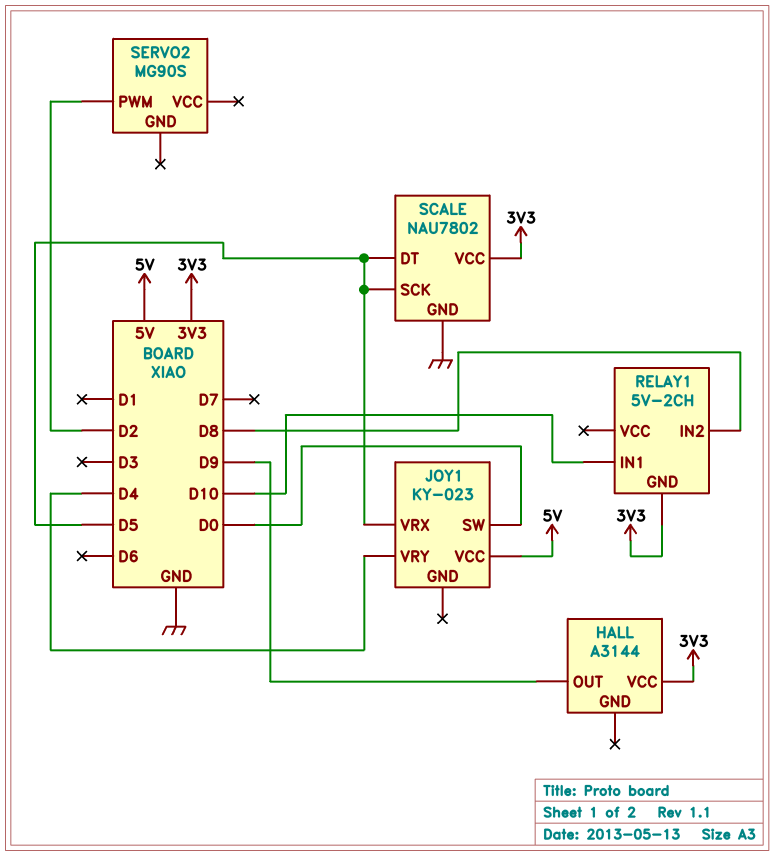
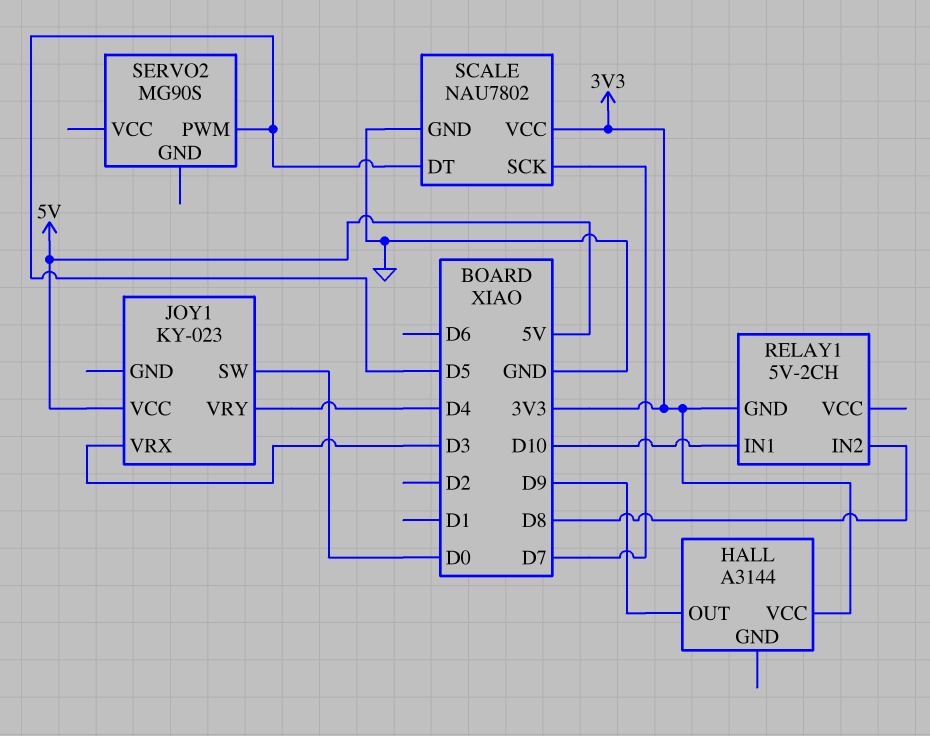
JOY1 pin VRX: D5 -> D3
SCALE pin SCK: D5 -> D7
SERVO2 pin PWM: D2 -> D5

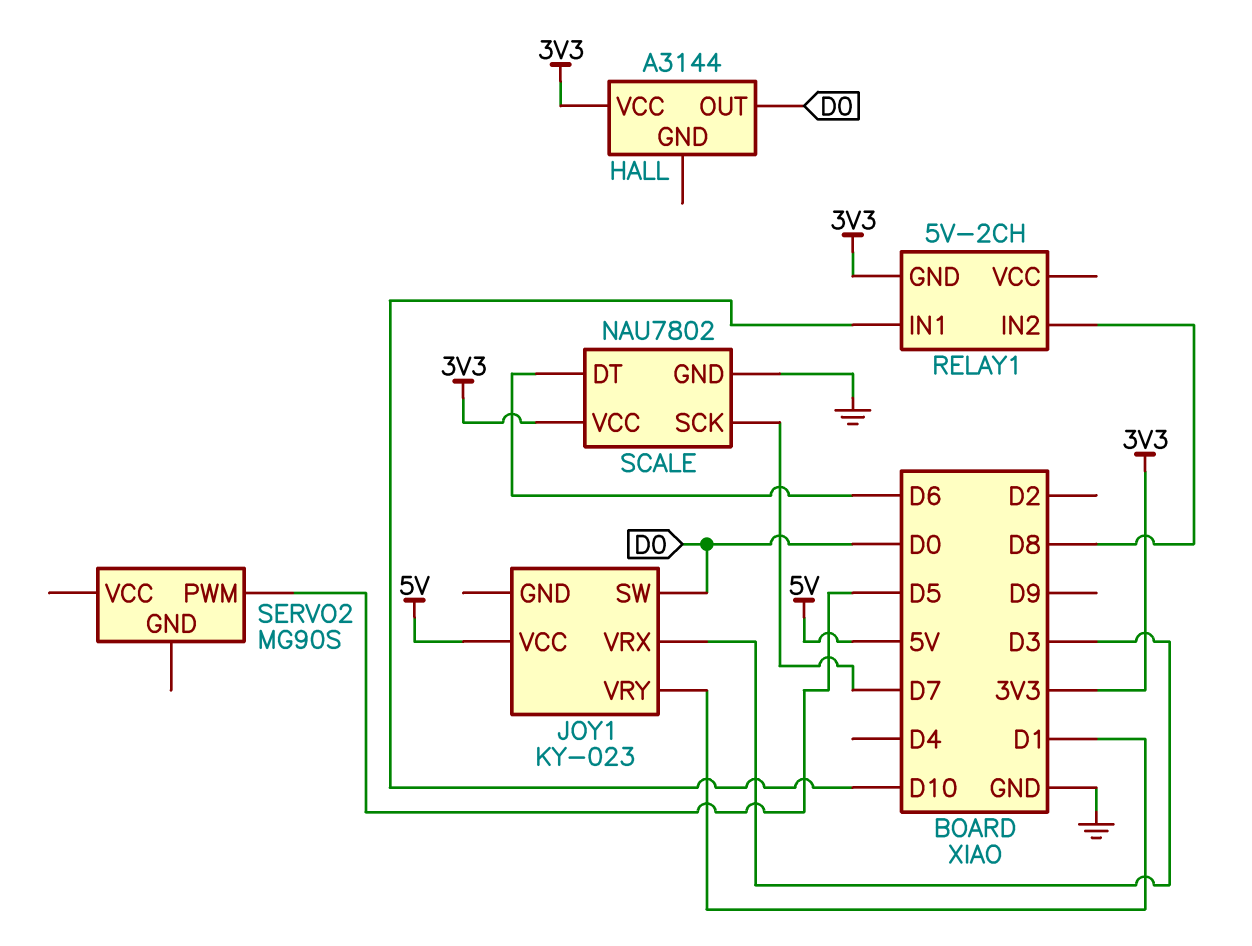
HALL pin OUT: D9 -> D0
JOY1 pin VRY: D4 -> D1
SCALE pin DT: D5 -> D6

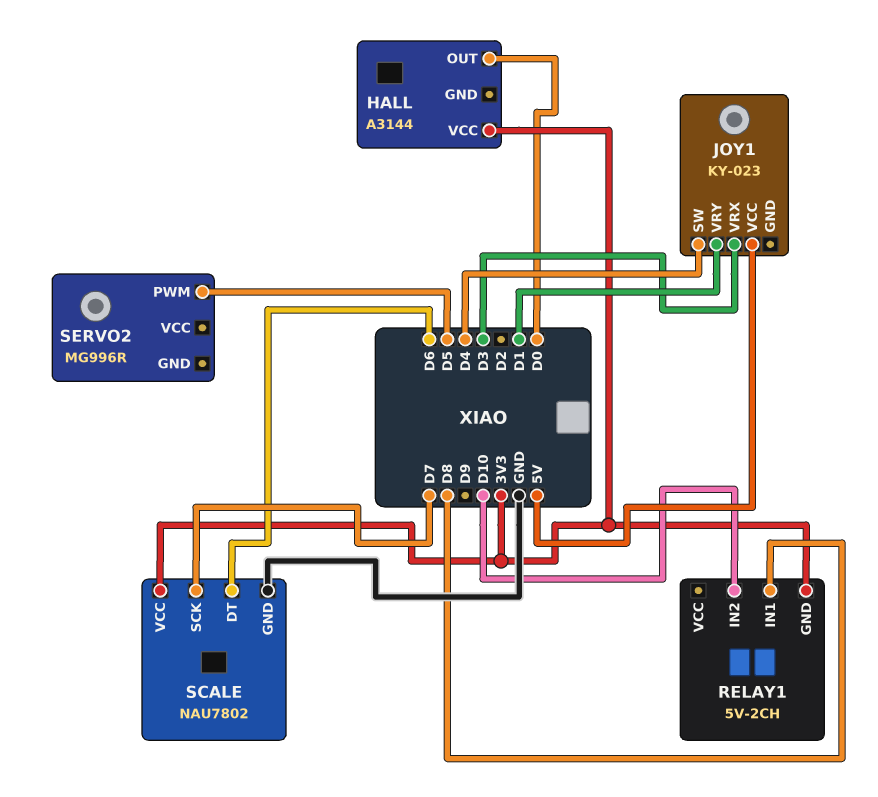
JOY1 pin SW: D0 -> D4
RELAY1 pin IN1: D10 -> D8
RELAY1 pin IN2: D8 -> D10
SERVO2: MG90S -> MG996R

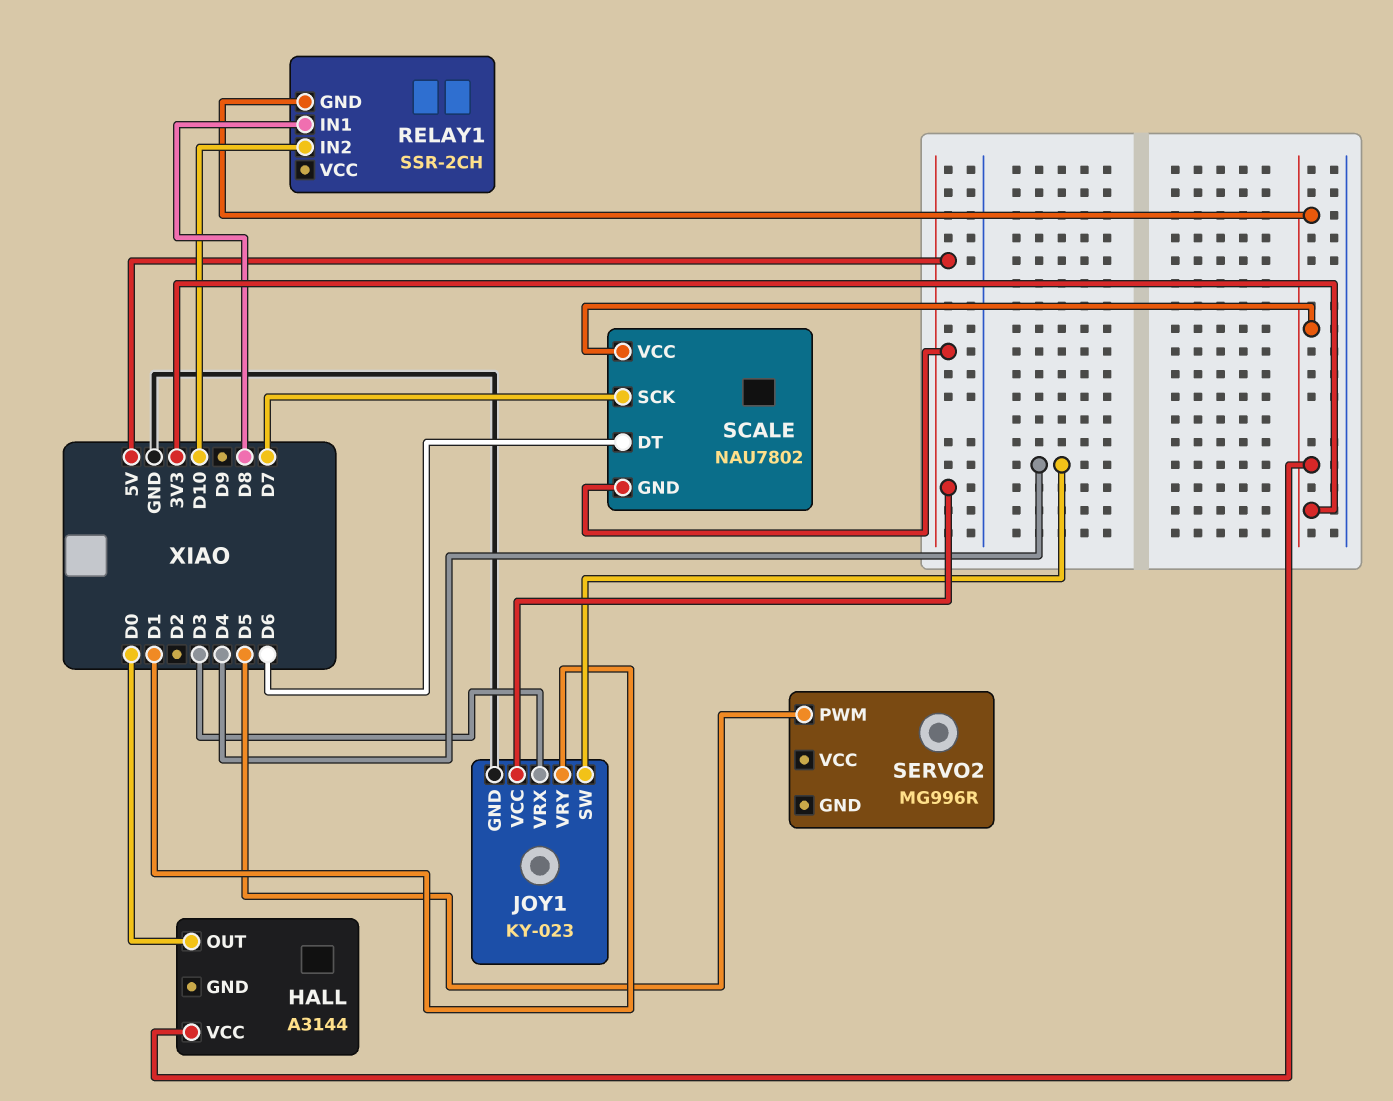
JOY1 pin GND: none -> GND
RELAY1: 5V-2CH -> SSR-2CH
SCALE pin GND: GND -> 5V

